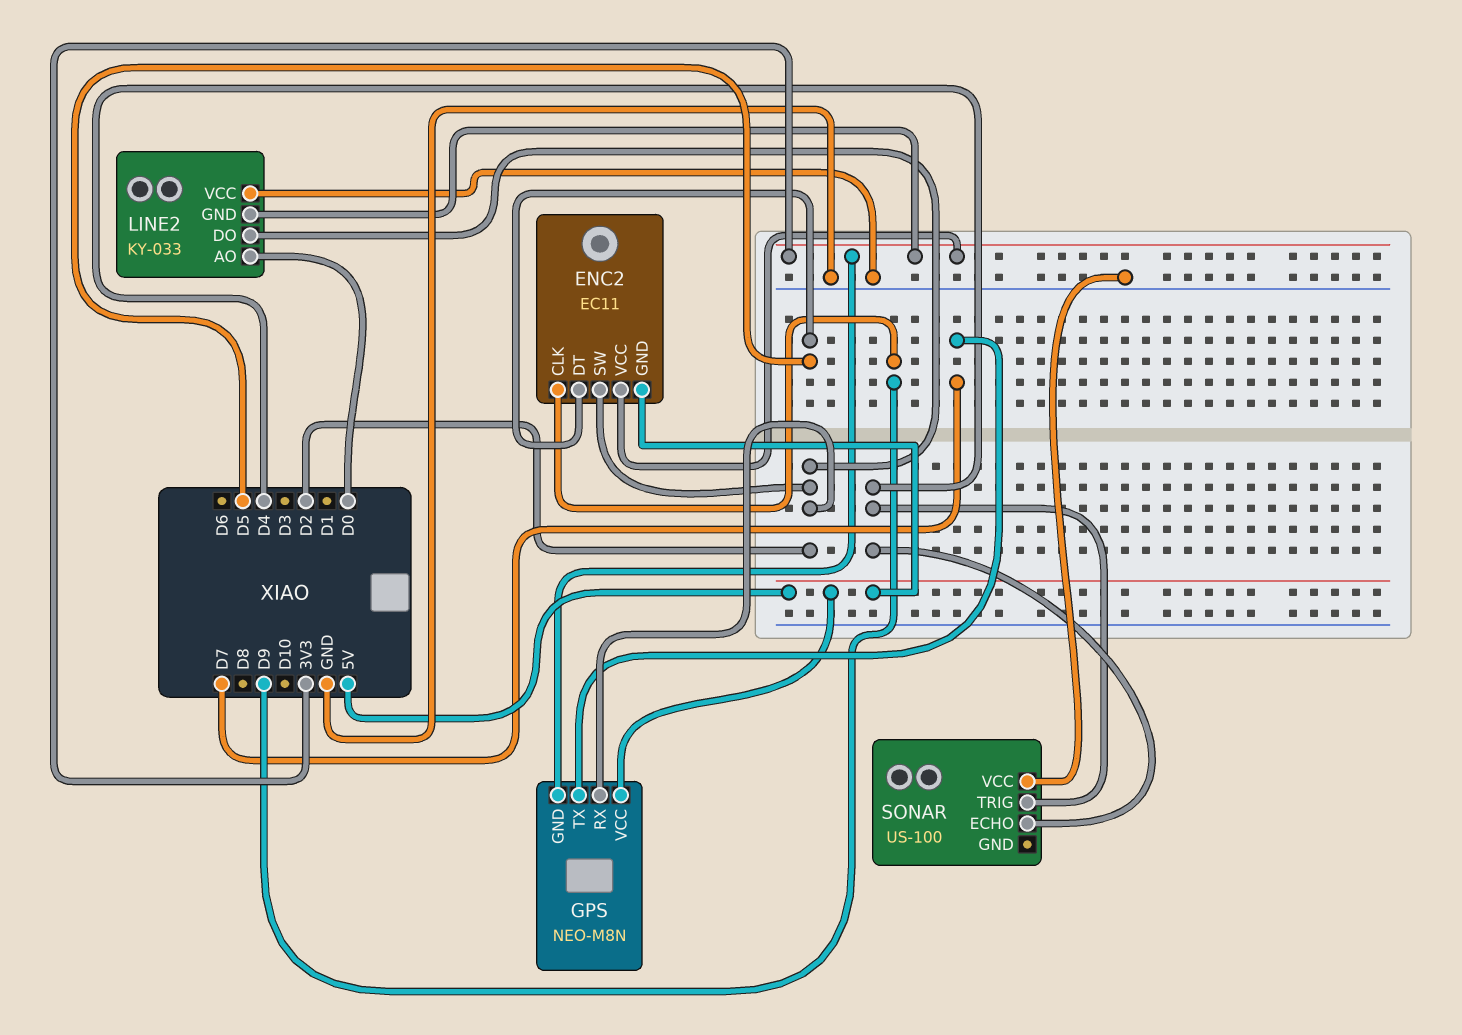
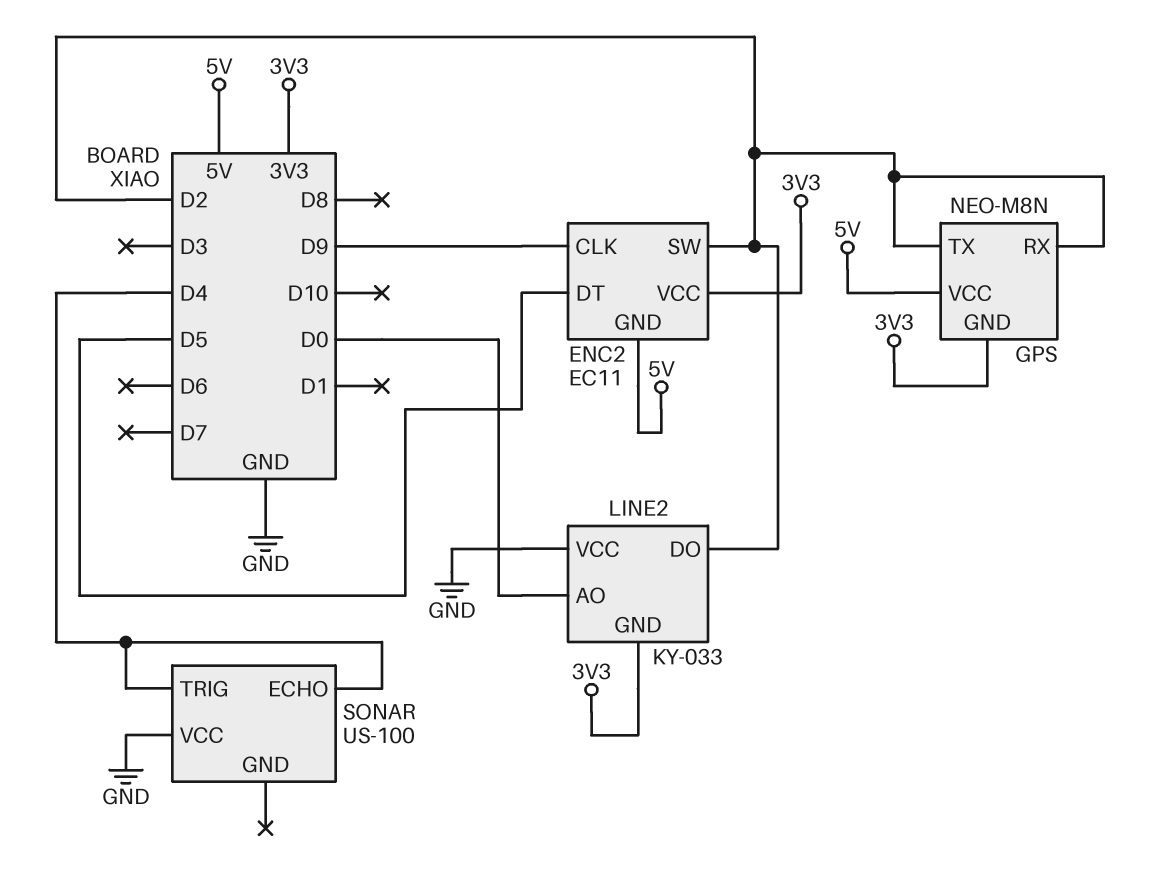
GPS pin TX: D7 -> D2

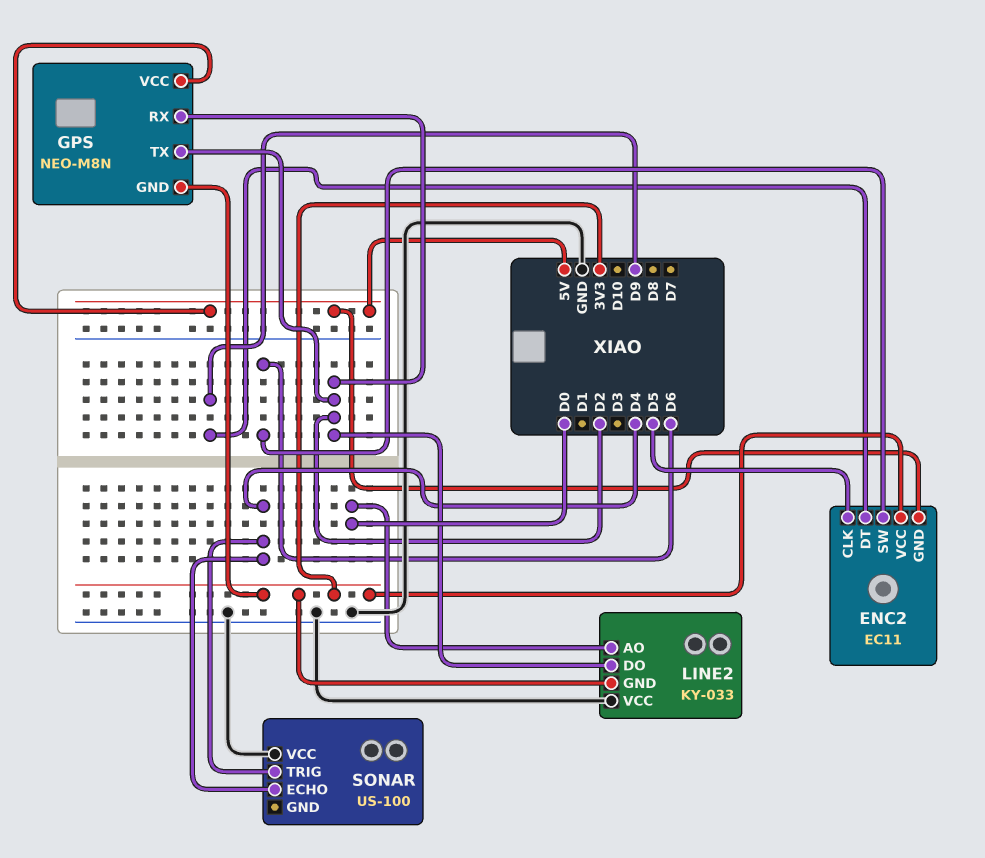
ENC2 pin CLK: D9 -> D5
ENC2 pin DT: D5 -> D9
ENC2 pin SW: D2 -> D6

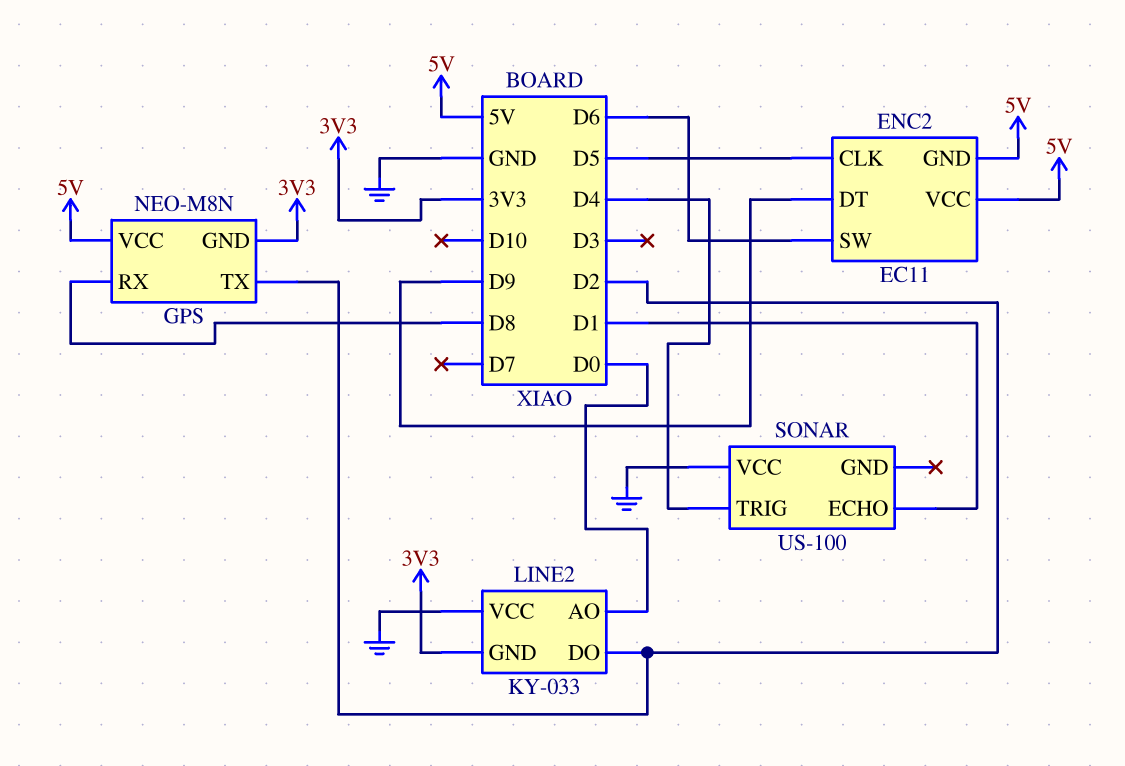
ENC2 pin VCC: 3V3 -> 5V
GPS pin RX: D2 -> D8
SONAR pin ECHO: D4 -> D1

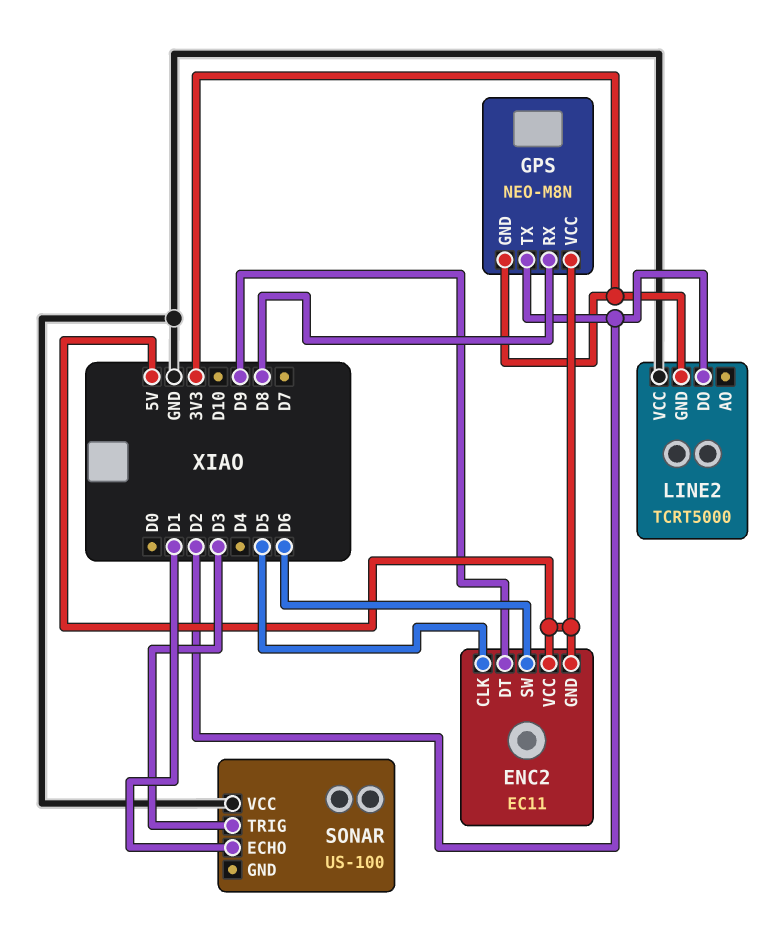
LINE2: KY-033 -> TCRT5000
LINE2 pin AO: D0 -> none
SONAR pin TRIG: D4 -> D3

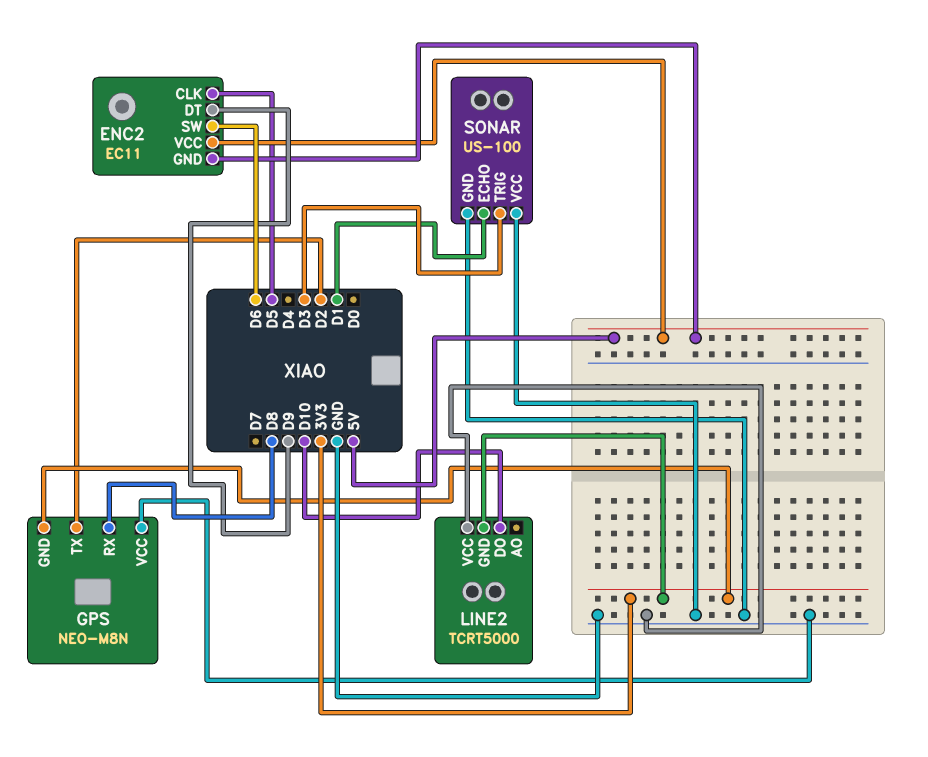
GPS pin VCC: 5V -> GND
LINE2 pin DO: D2 -> D10
SONAR pin GND: none -> GND

